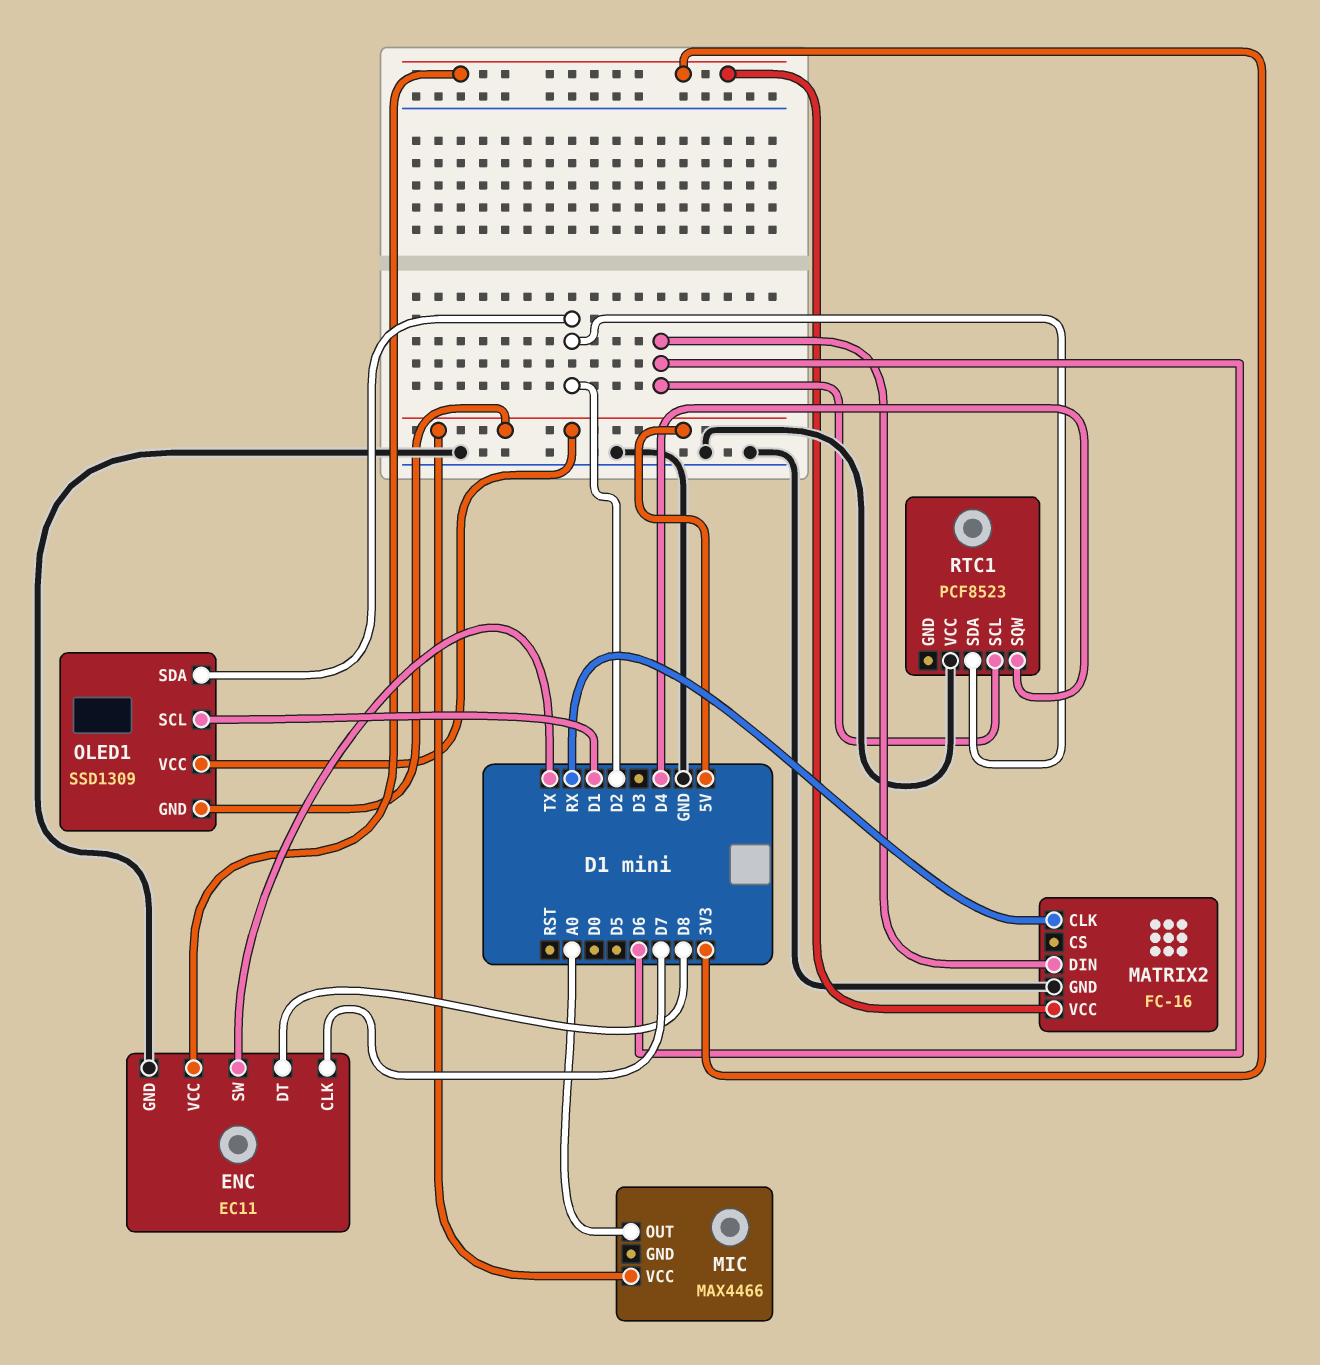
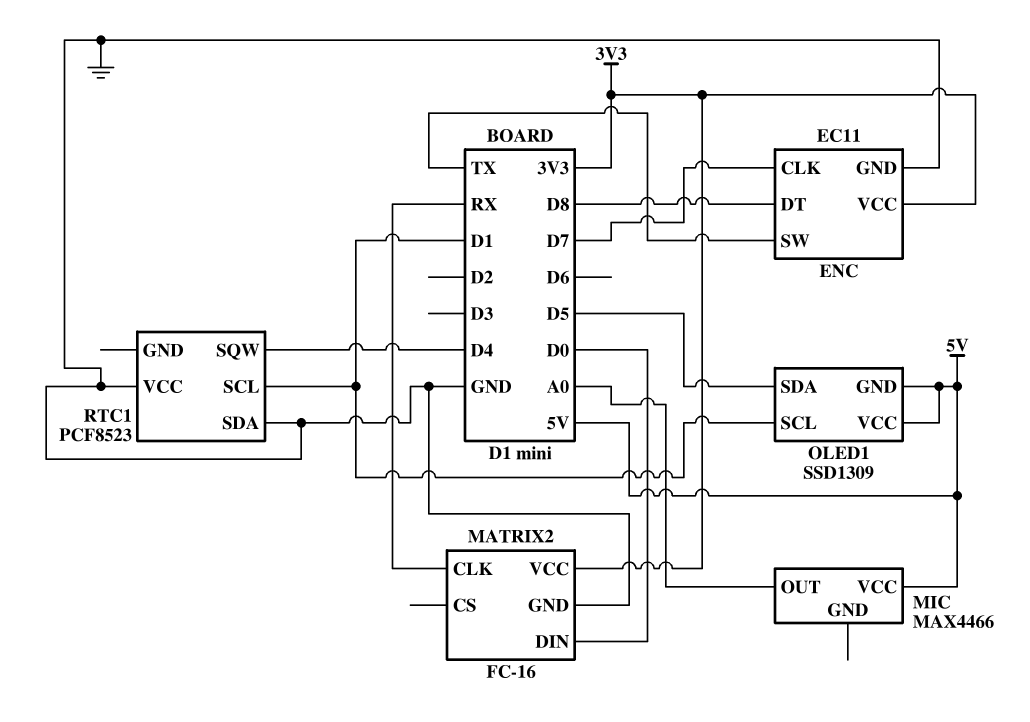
MATRIX2 pin DIN: D6 -> D0
OLED1 pin SDA: D2 -> D5
RTC1 pin SCL: D6 -> D1
RTC1 pin SDA: D2 -> GND

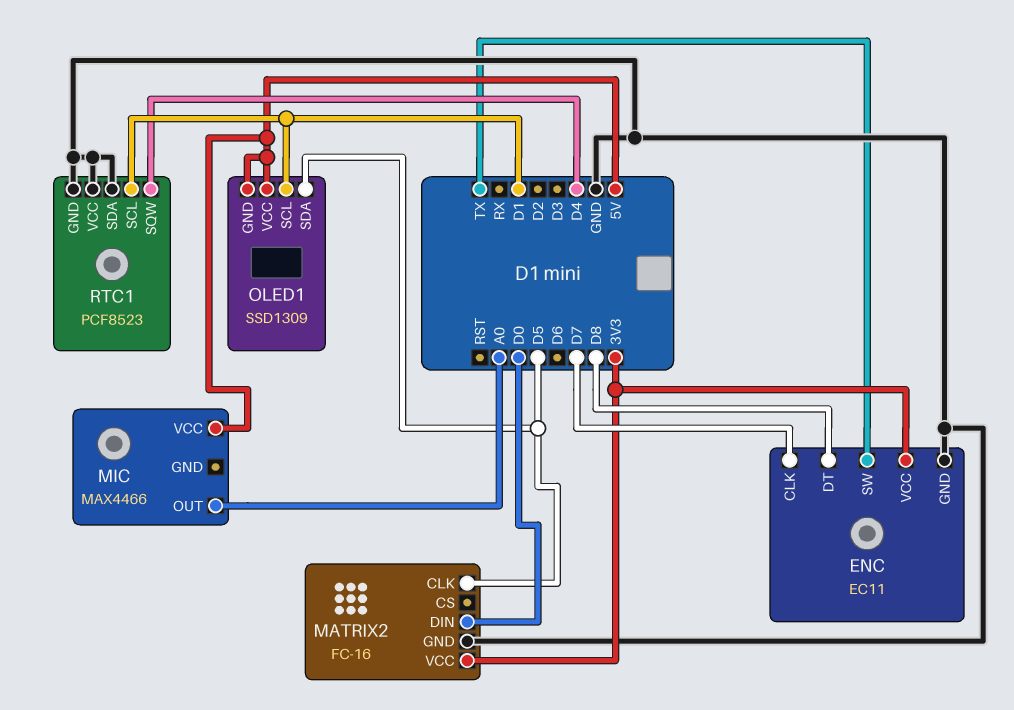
MATRIX2 pin CLK: RX -> D5
RTC1 pin GND: none -> GND

